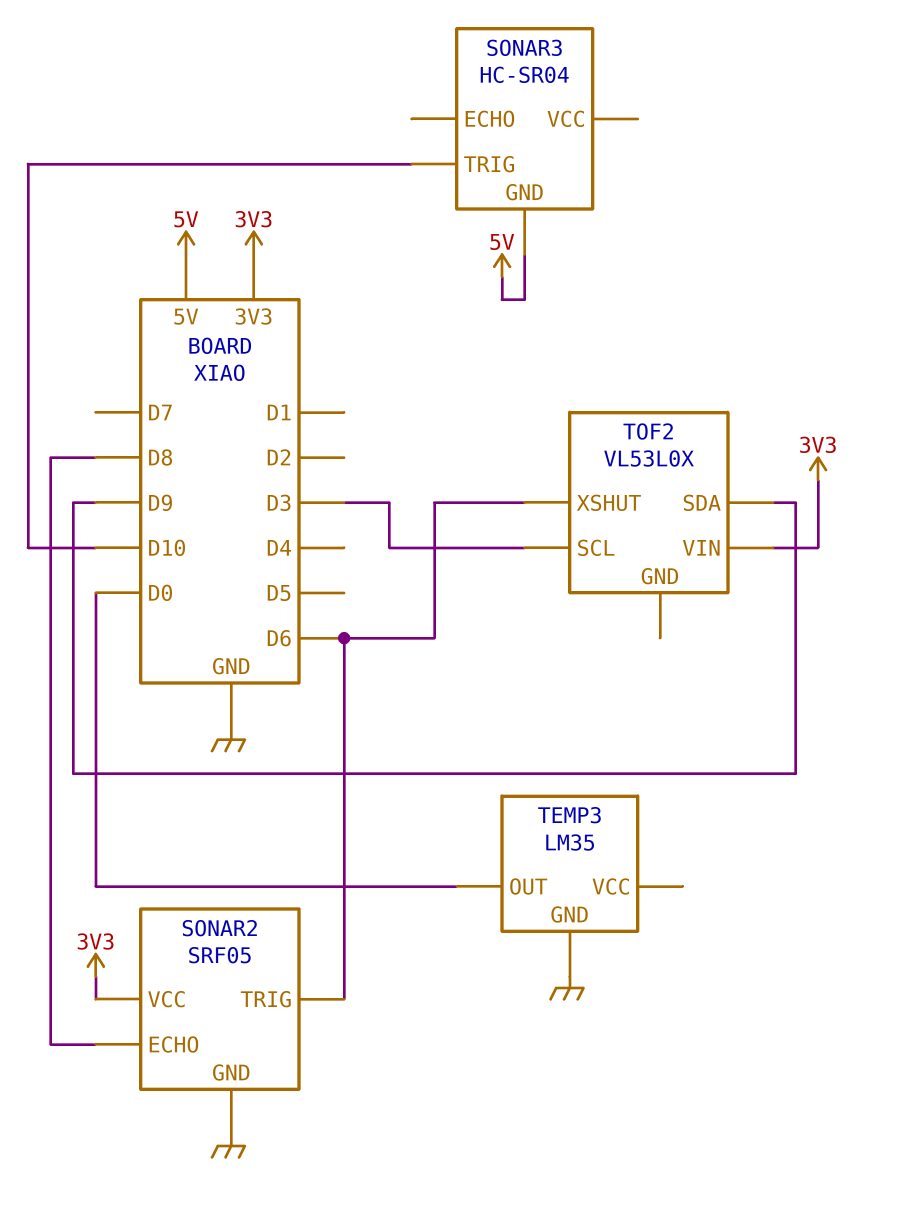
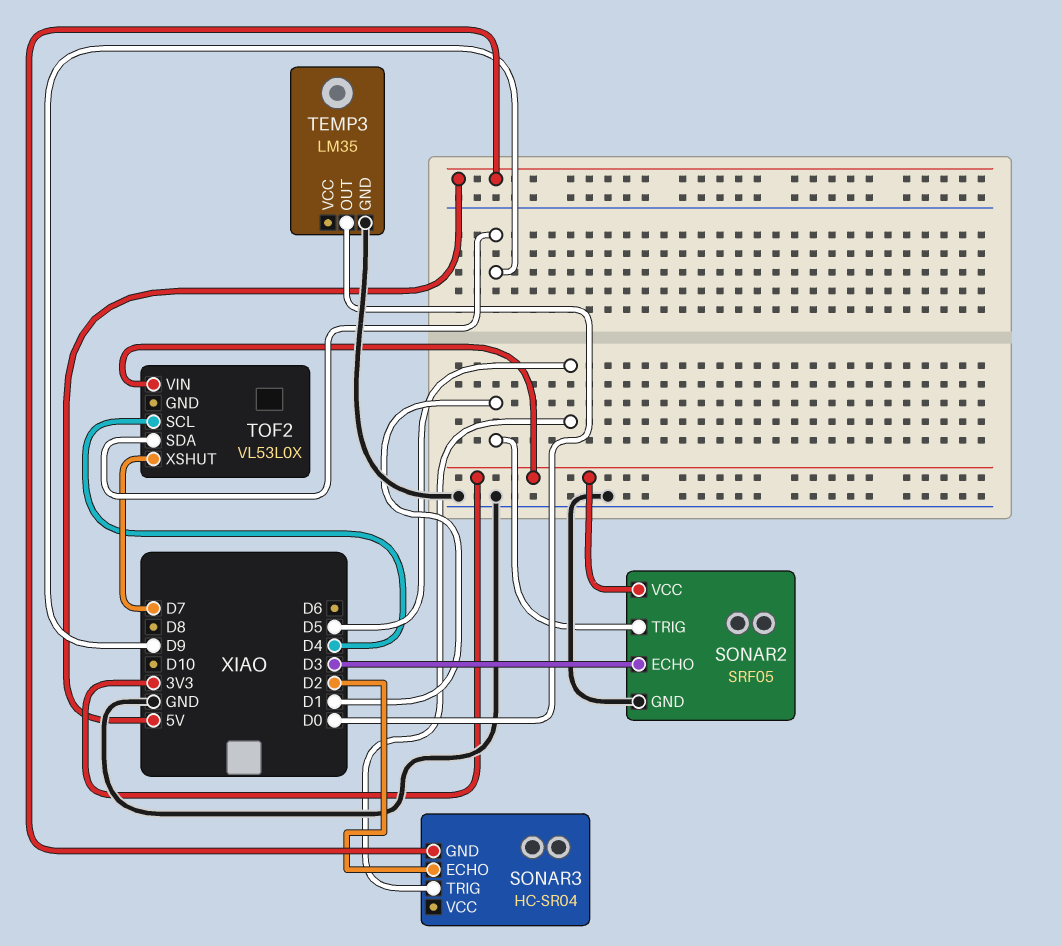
SONAR2 pin ECHO: D8 -> D3
SONAR2 pin TRIG: D6 -> D1
SONAR3 pin ECHO: none -> D2
SONAR3 pin TRIG: D10 -> D5
TOF2 pin SCL: D3 -> D4
TOF2 pin XSHUT: D6 -> D7

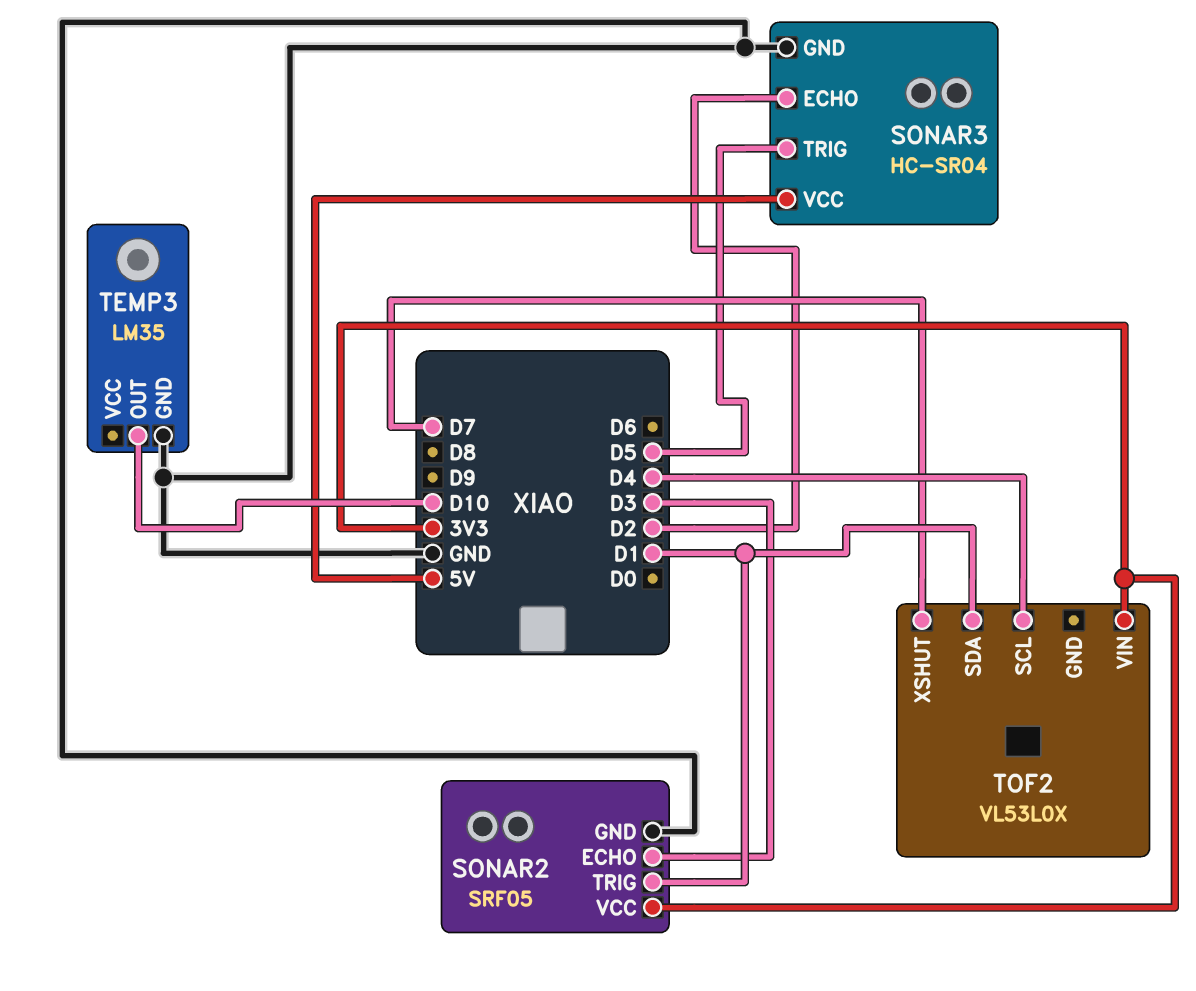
SONAR3 pin GND: 5V -> GND
SONAR3 pin VCC: none -> 5V
TEMP3 pin OUT: D0 -> D10
TOF2 pin SDA: D9 -> D1

